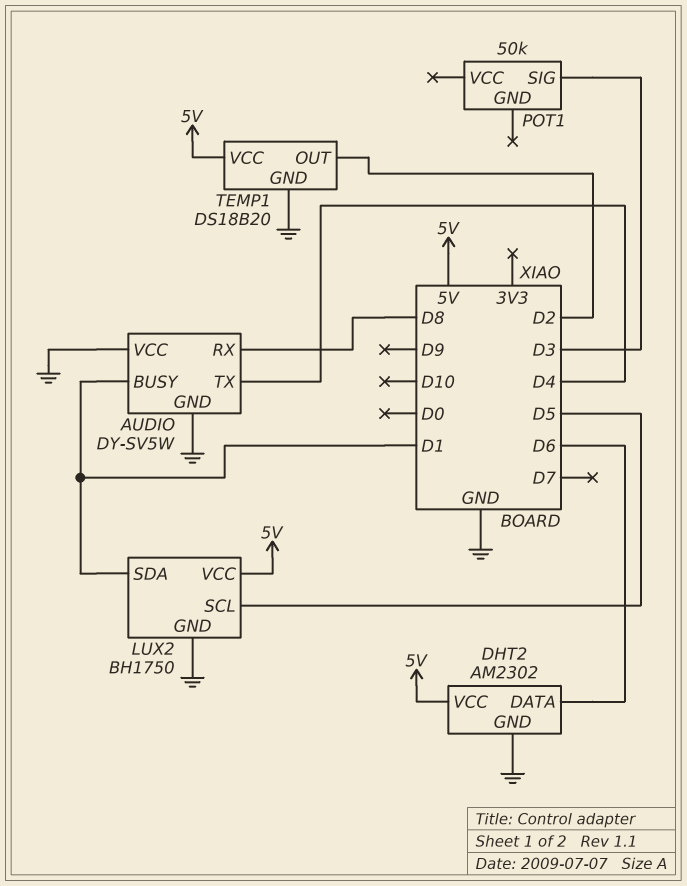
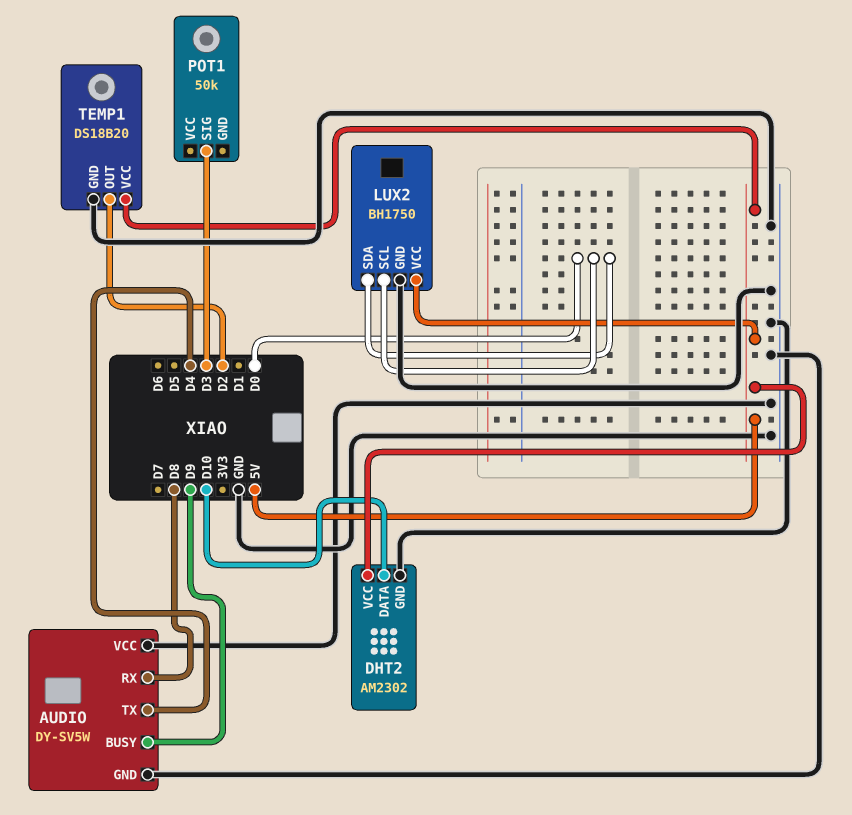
AUDIO pin BUSY: D1 -> D9
DHT2 pin DATA: D6 -> D10
LUX2 pin SCL: D5 -> D0
LUX2 pin SDA: D1 -> D0

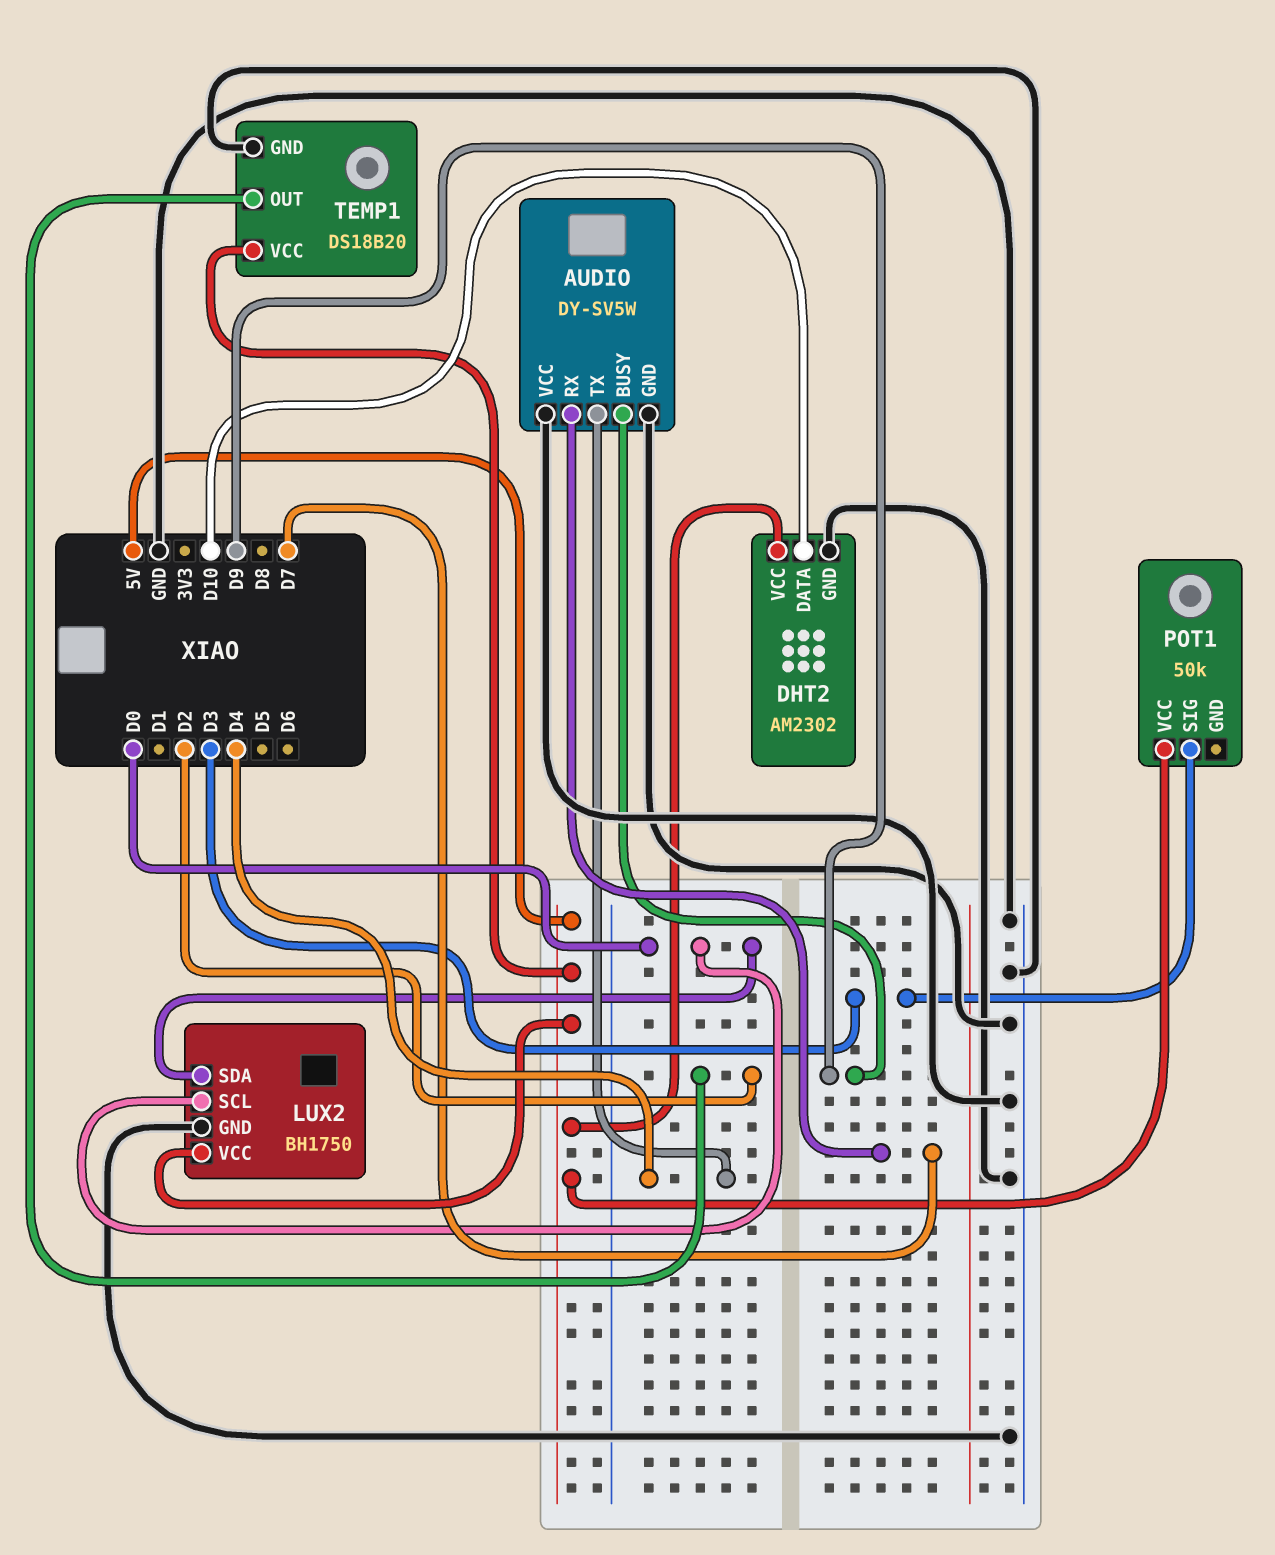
AUDIO pin RX: D8 -> D7
POT1 pin VCC: none -> 5V

